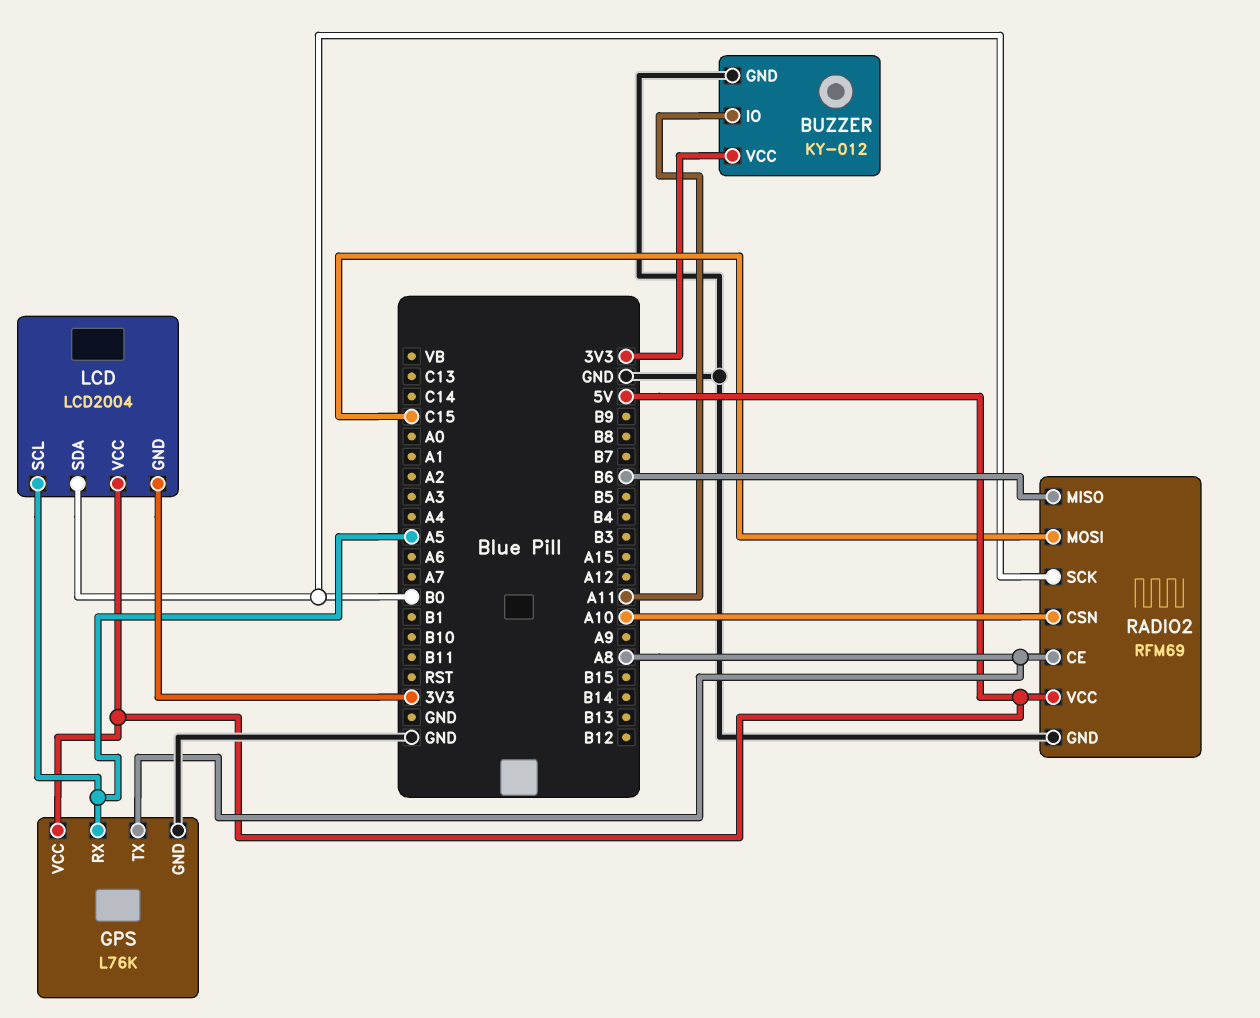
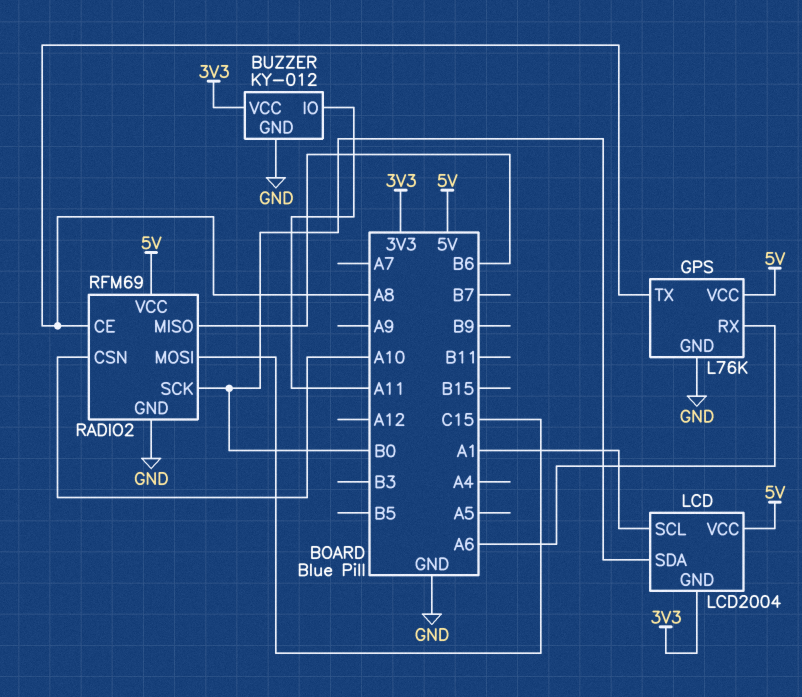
GPS pin RX: A5 -> A6
LCD pin SCL: A5 -> A1

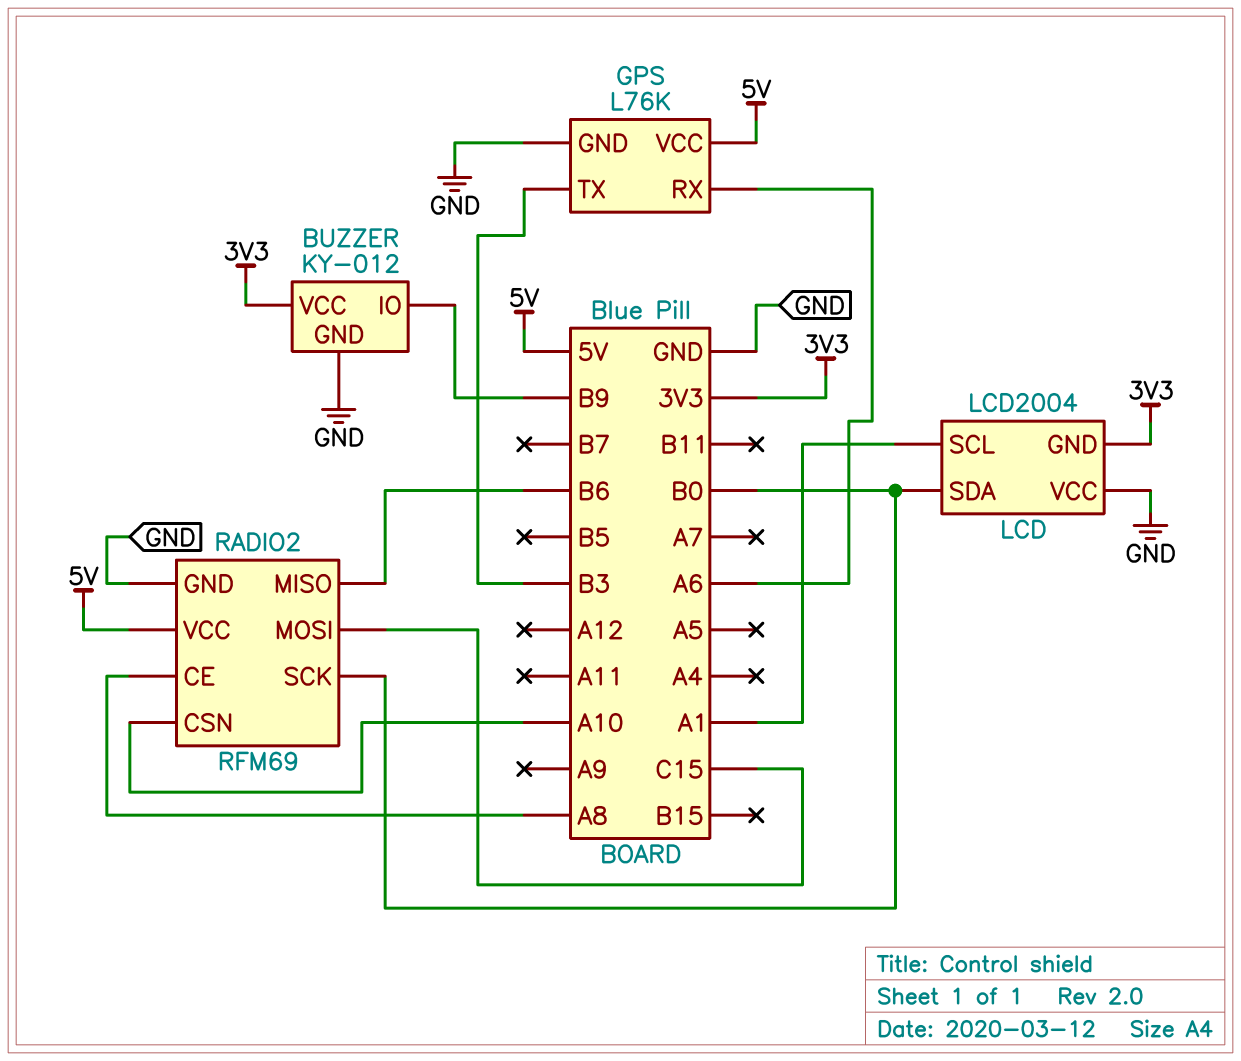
BUZZER pin IO: A11 -> B9
GPS pin TX: A8 -> B3
LCD pin VCC: 5V -> GND

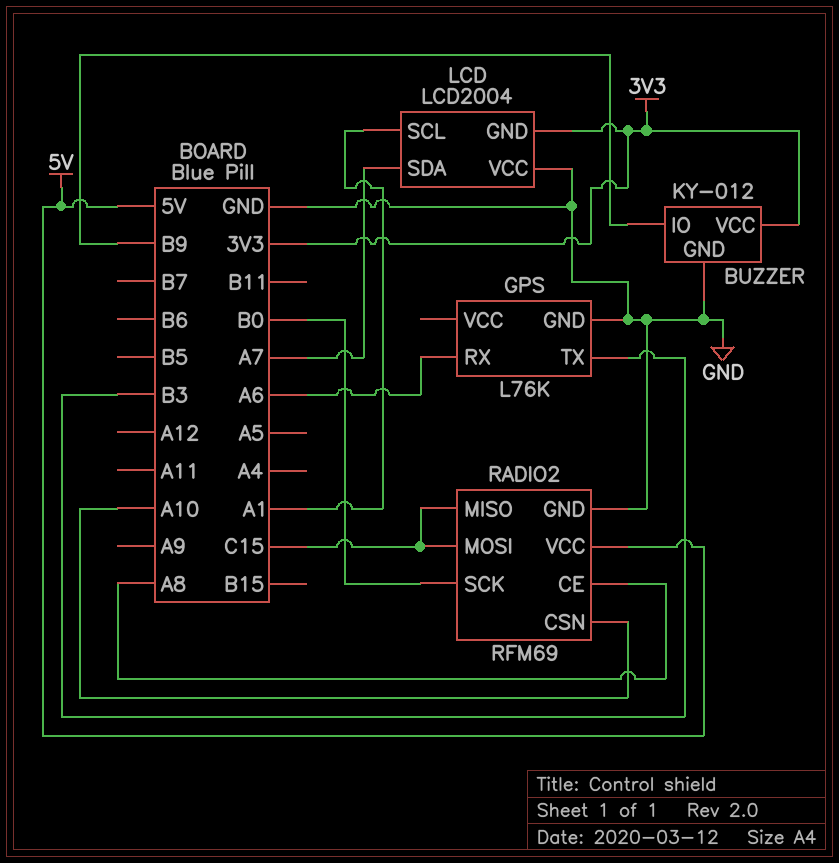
GPS pin VCC: 5V -> none
LCD pin SDA: B0 -> A7
RADIO2 pin MISO: B6 -> C15

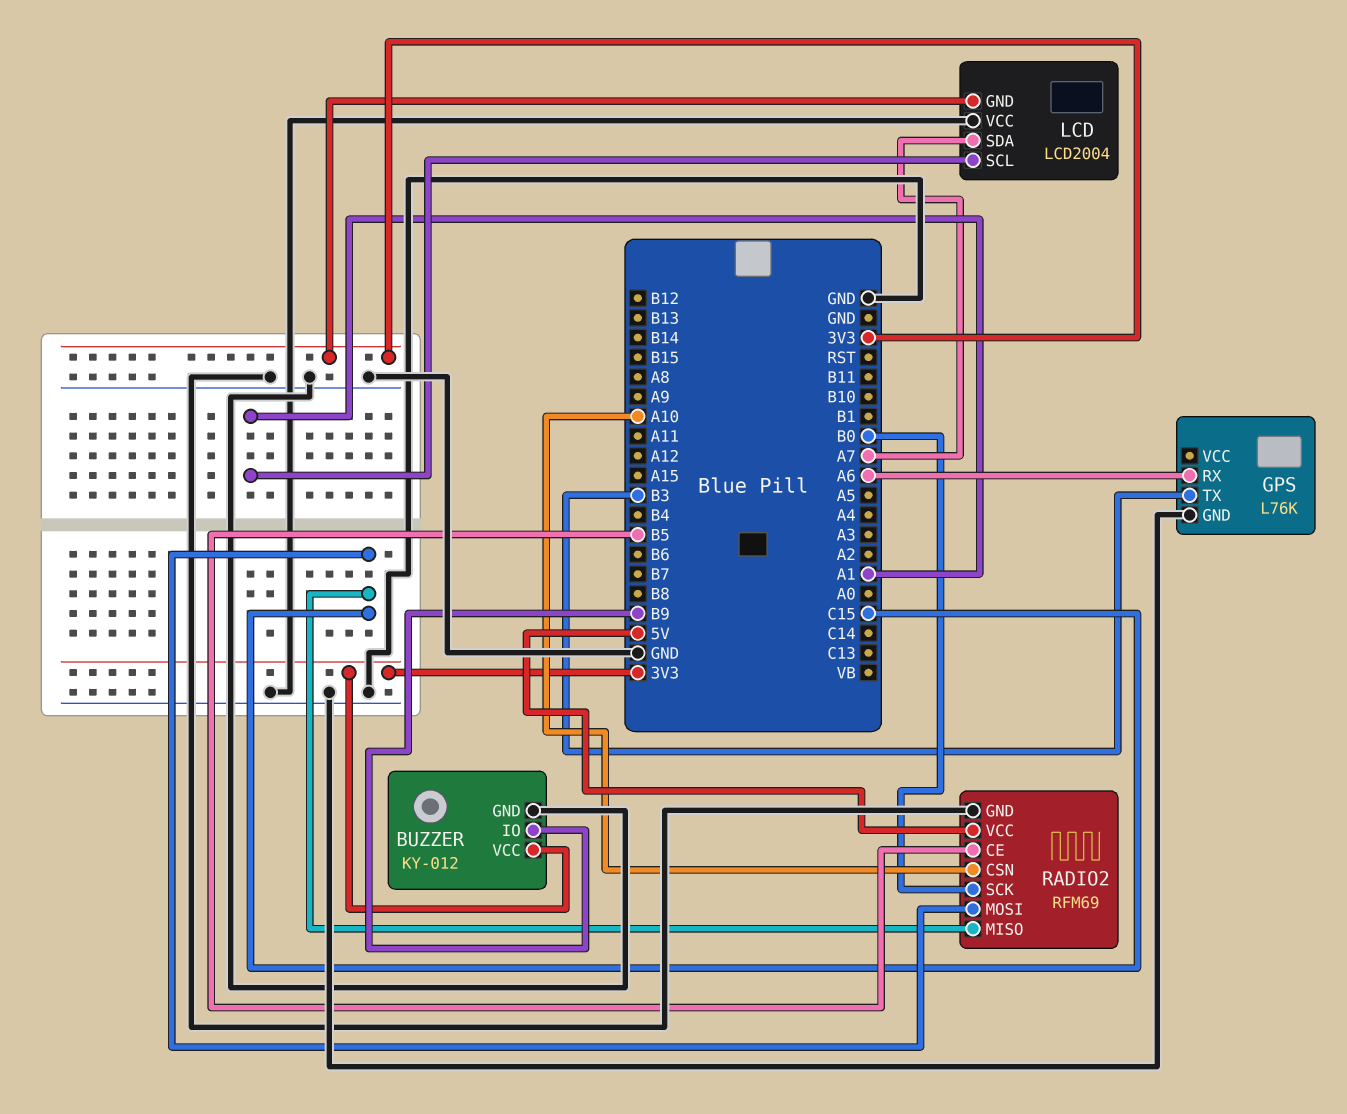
RADIO2 pin CE: A8 -> B5

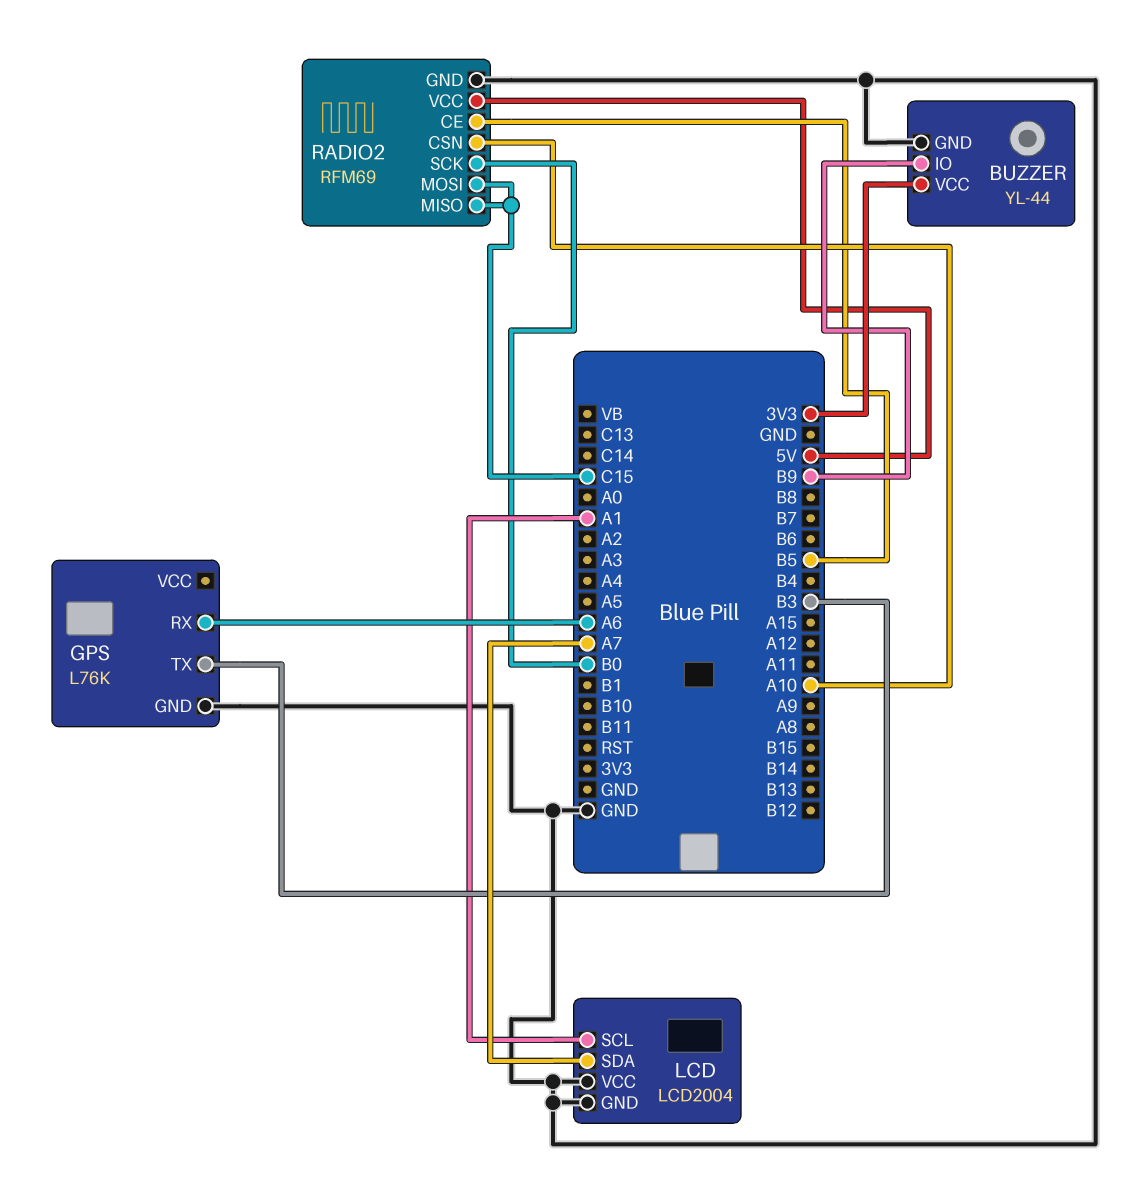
BUZZER: KY-012 -> YL-44
LCD pin GND: 3V3 -> GND

